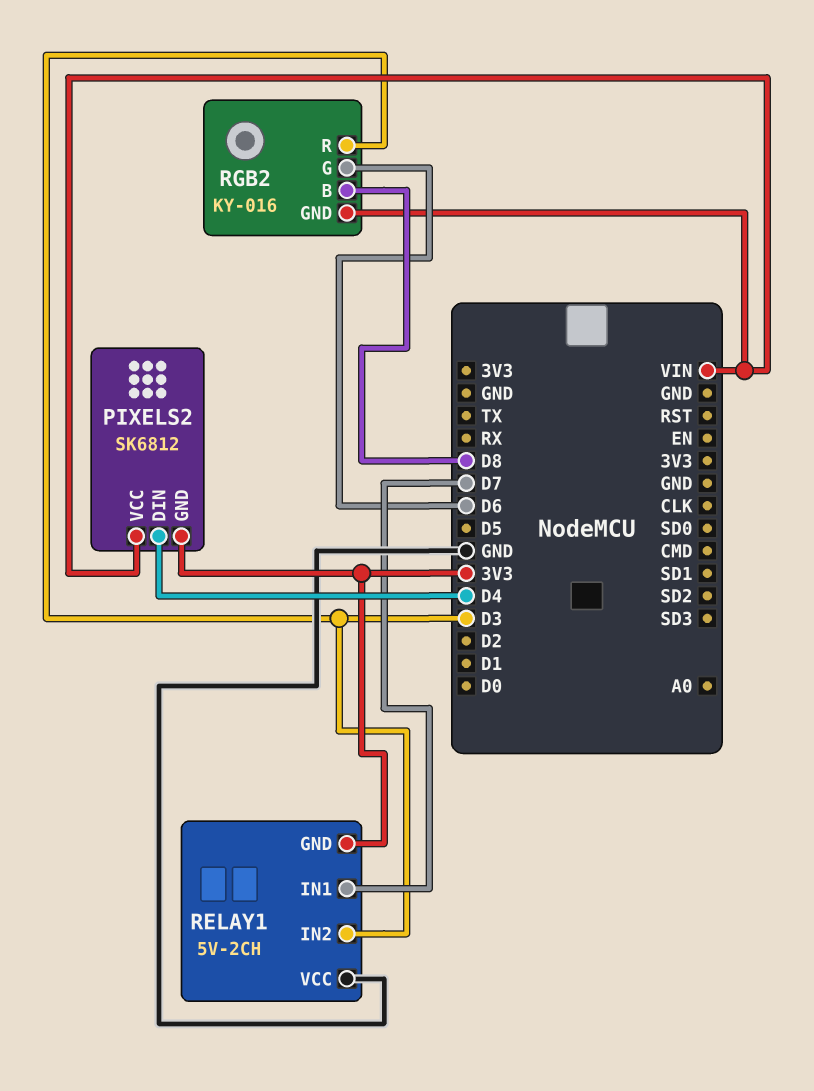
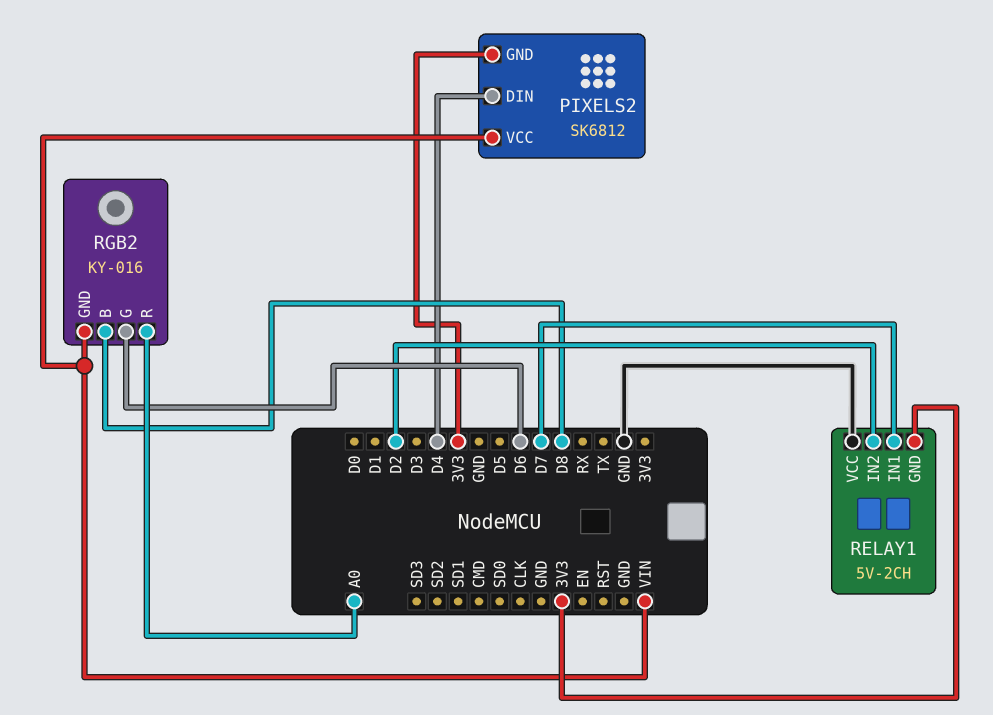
RELAY1 pin IN2: D3 -> D2
RGB2 pin R: D3 -> A0

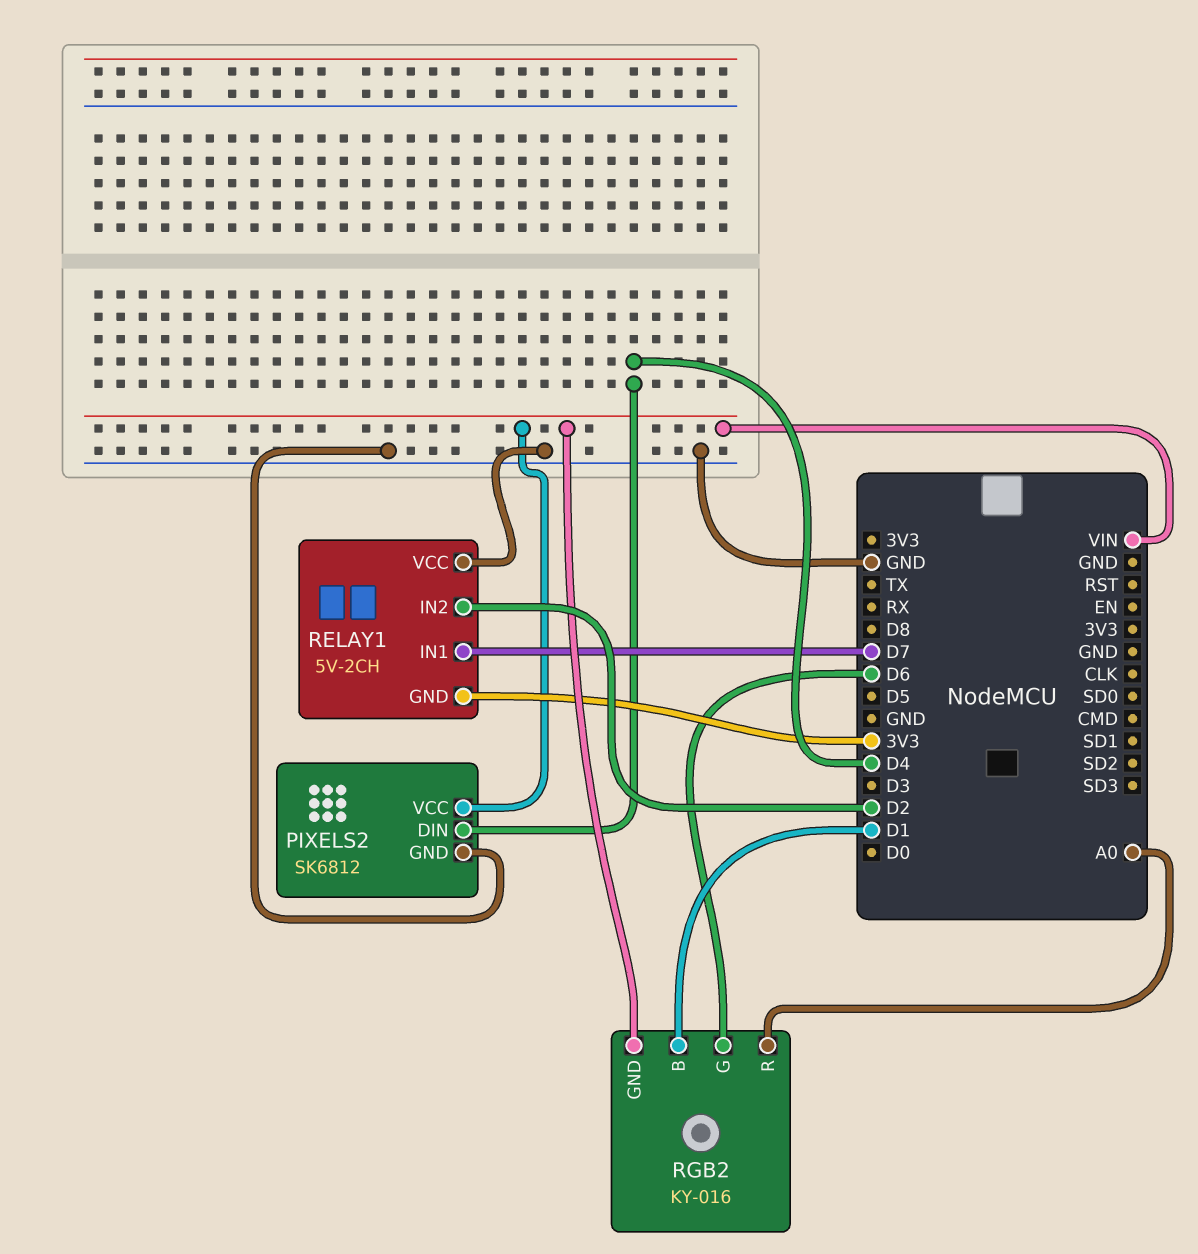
PIXELS2 pin GND: 3V3 -> GND
RGB2 pin B: D8 -> D1

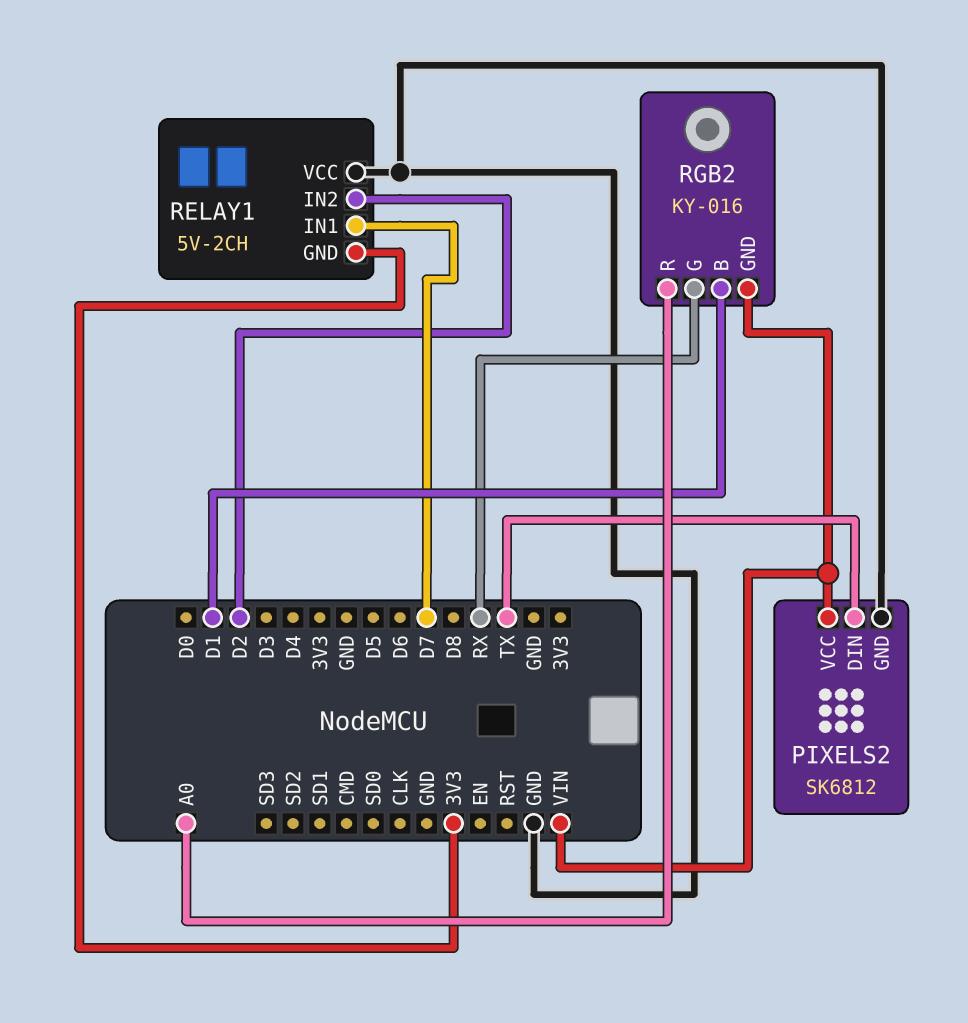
PIXELS2 pin DIN: D4 -> TX
RGB2 pin G: D6 -> RX

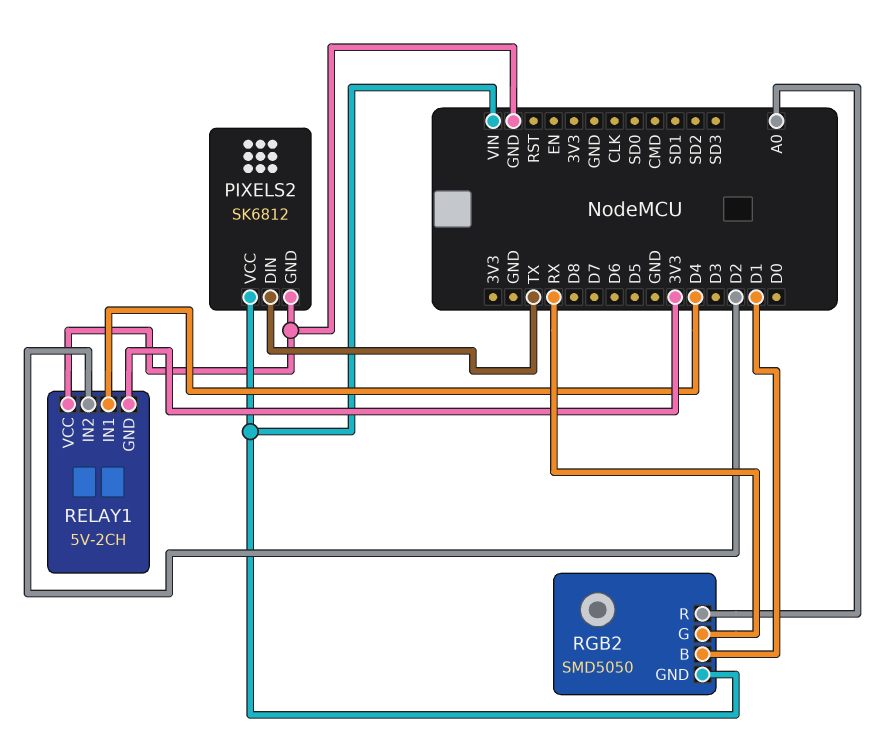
RELAY1 pin IN1: D7 -> D4
RGB2: KY-016 -> SMD5050

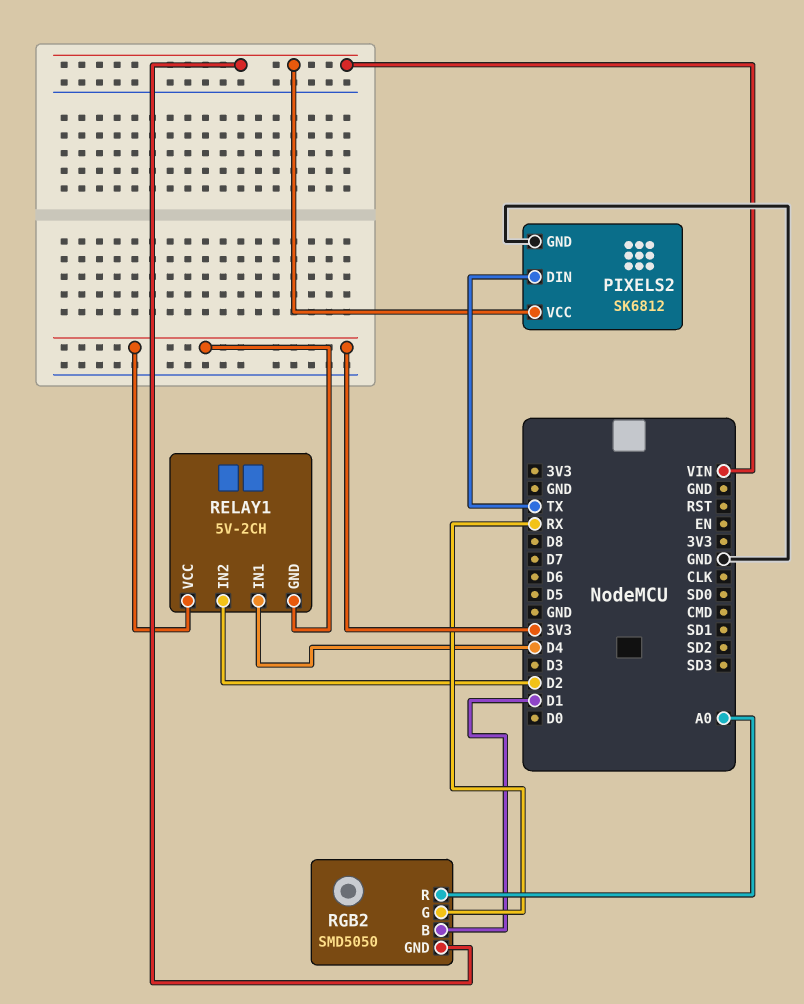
RELAY1 pin VCC: GND -> 3V3

